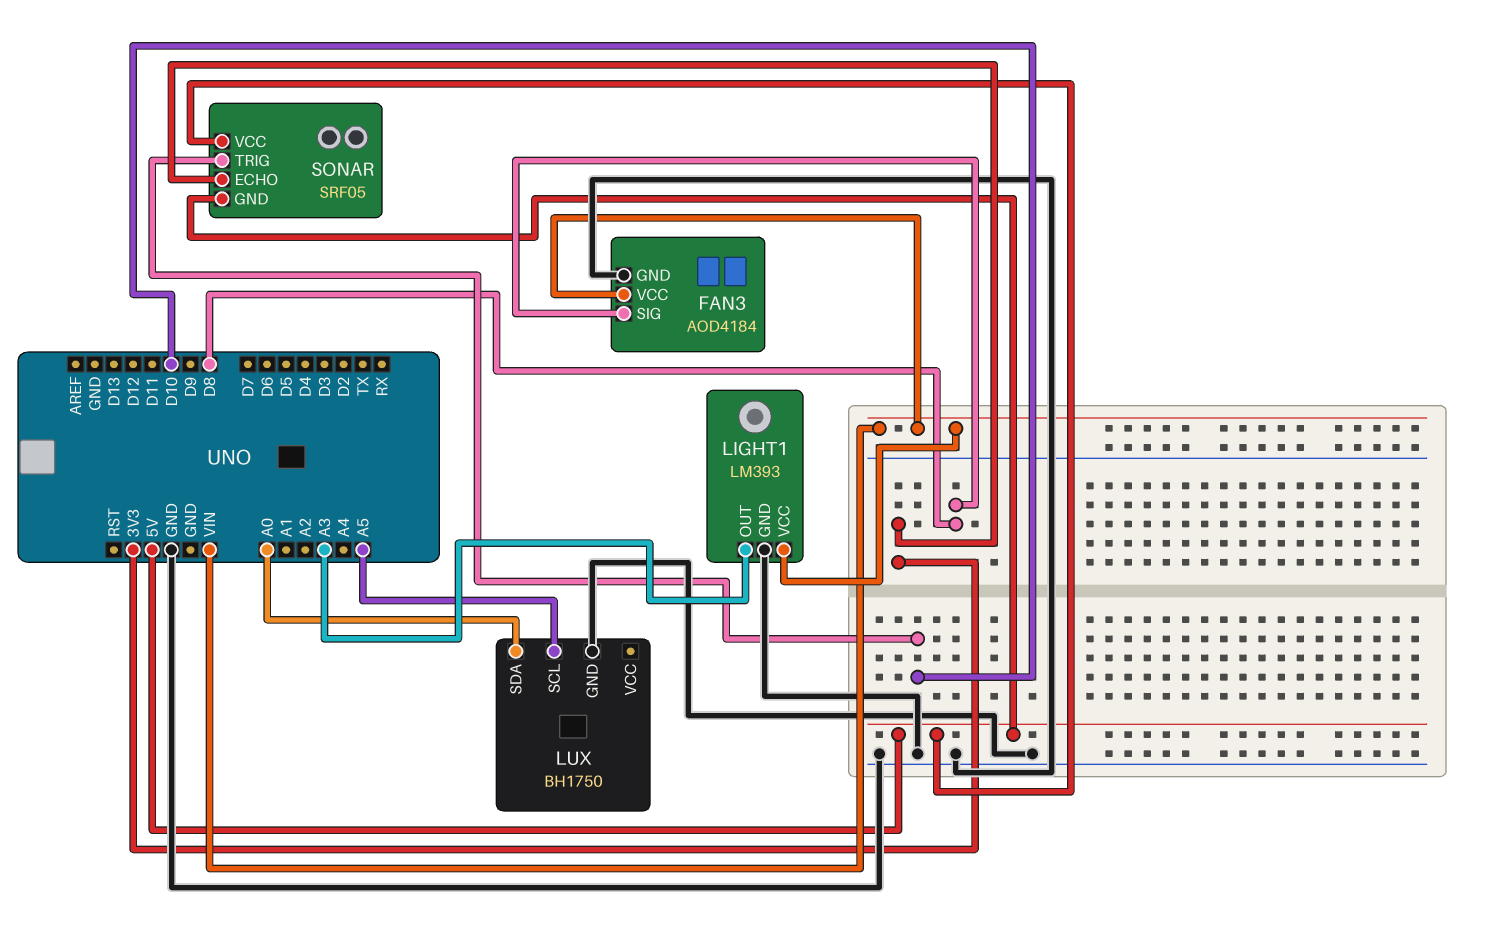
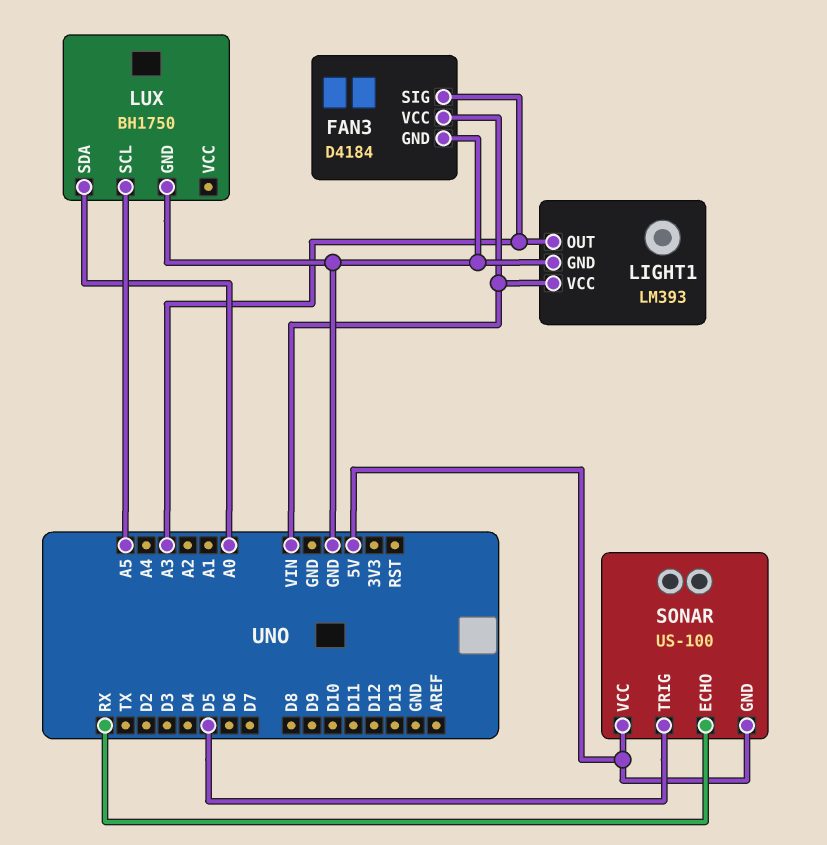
FAN3: AOD4184 -> D4184
FAN3 pin SIG: D8 -> A3
SONAR: SRF05 -> US-100
SONAR pin ECHO: 3V3 -> RX
SONAR pin TRIG: D10 -> D5

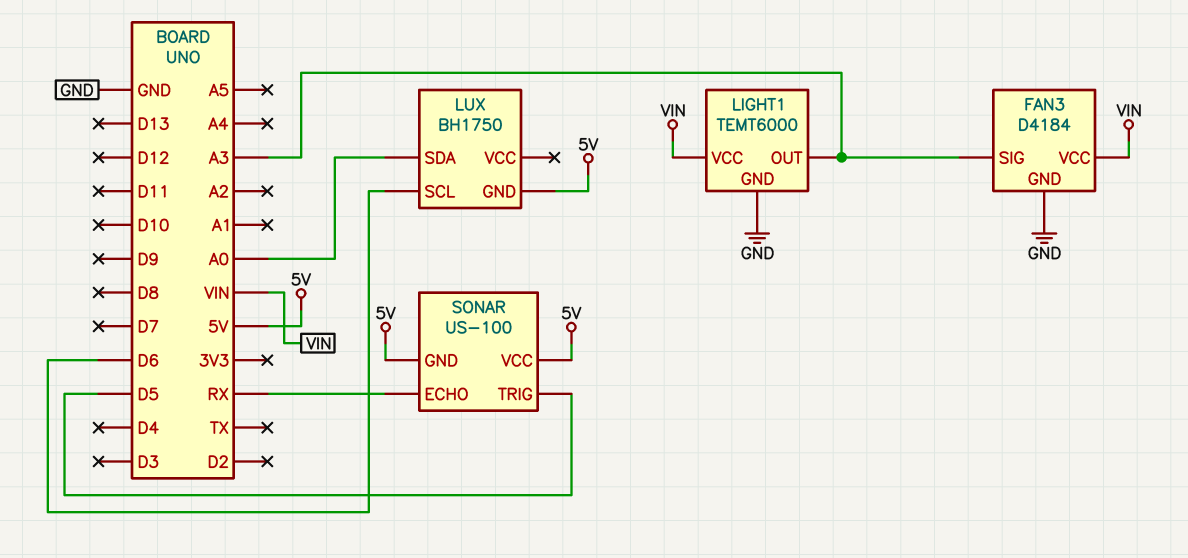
LIGHT1: LM393 -> TEMT6000
LUX pin GND: GND -> 5V
LUX pin SCL: A5 -> D6

